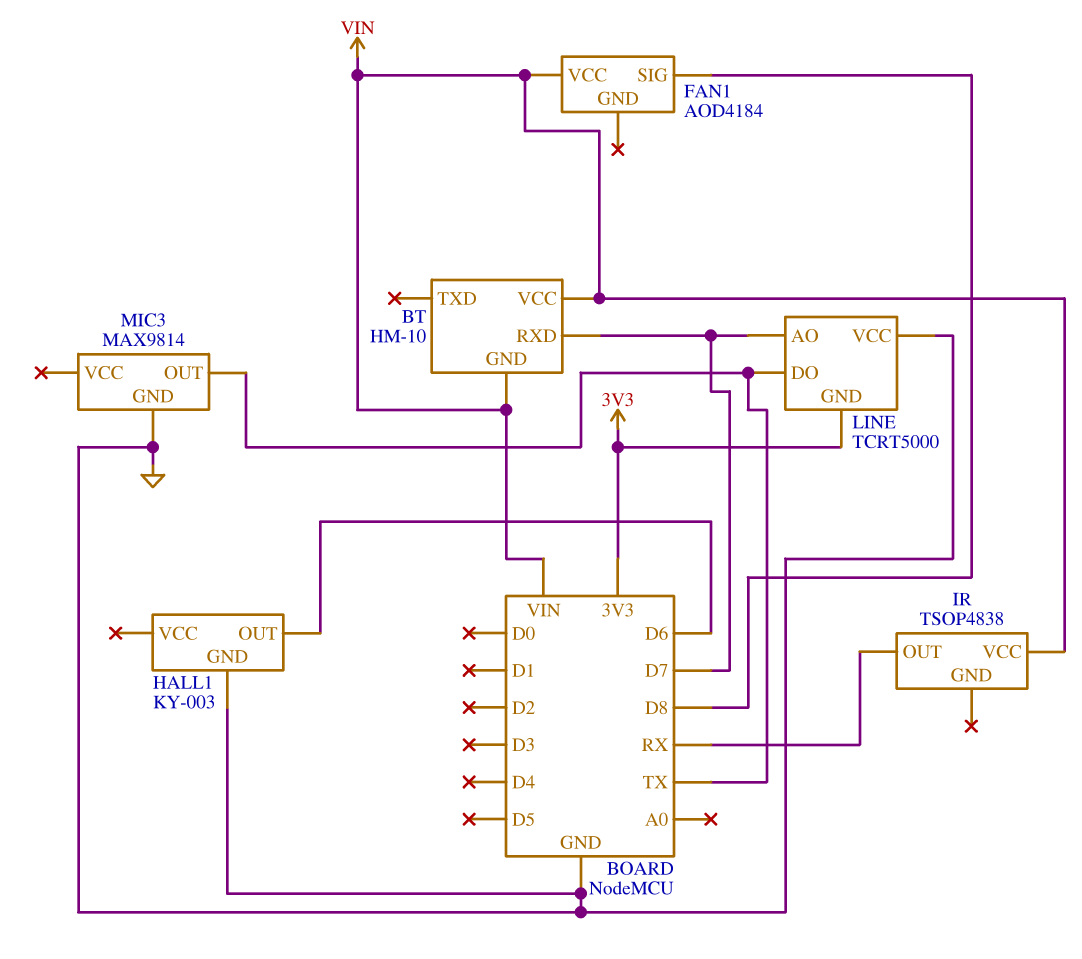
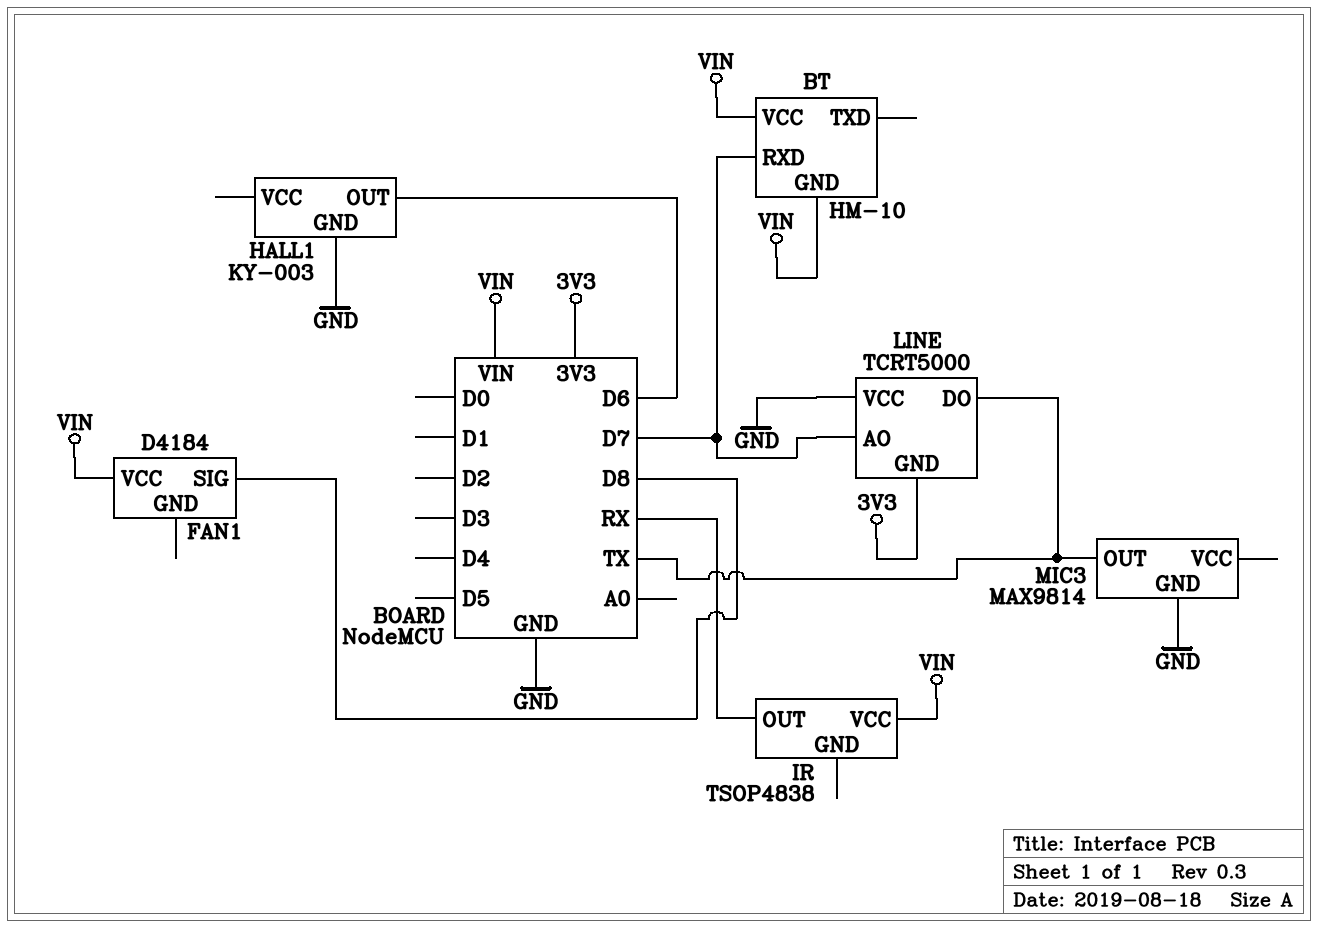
FAN1: AOD4184 -> D4184

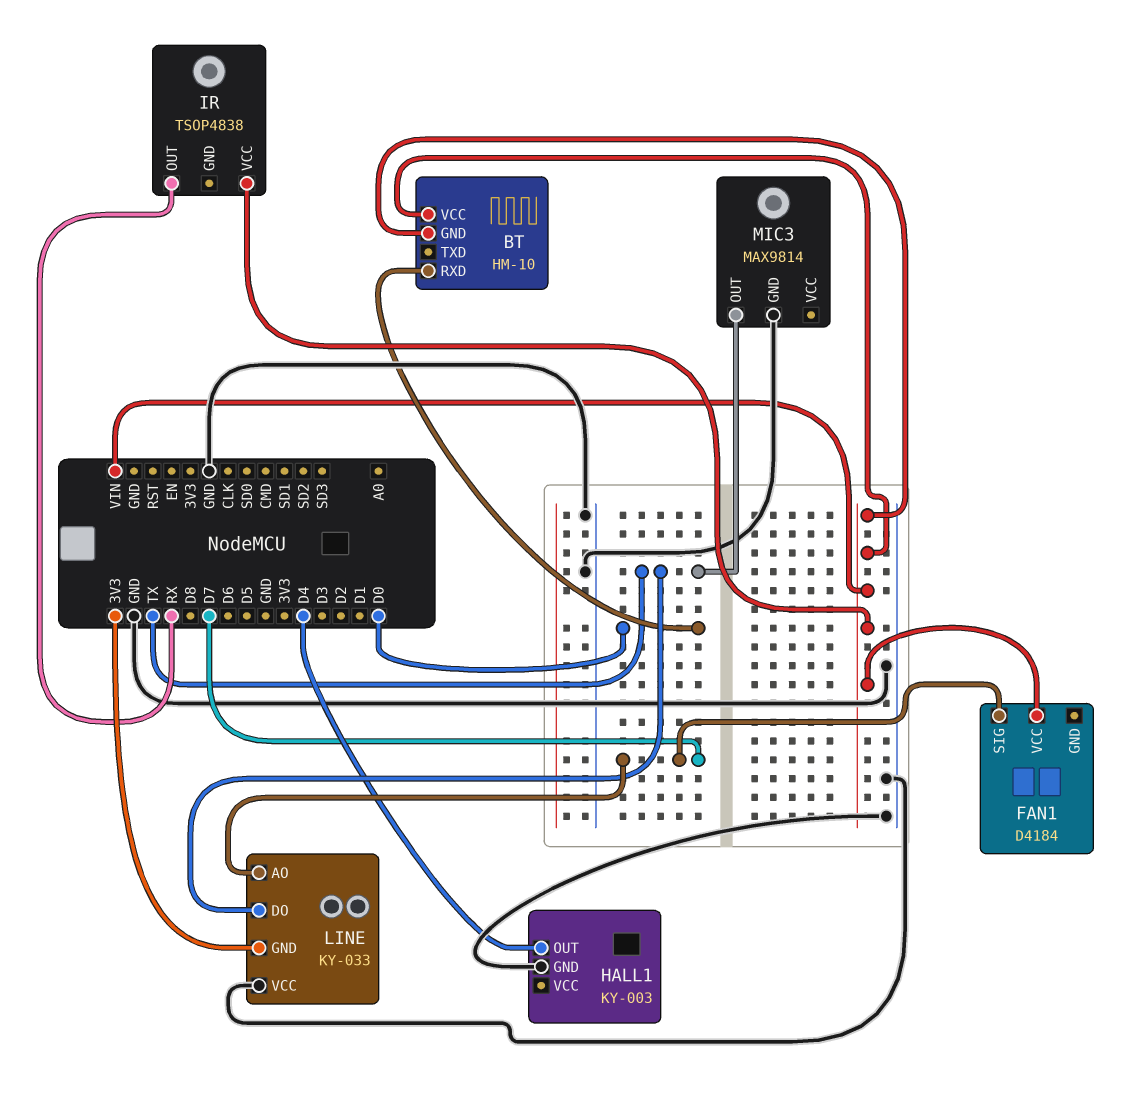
BT pin RXD: D7 -> D0
FAN1 pin SIG: D8 -> D7
HALL1 pin OUT: D6 -> D4
LINE: TCRT5000 -> KY-033

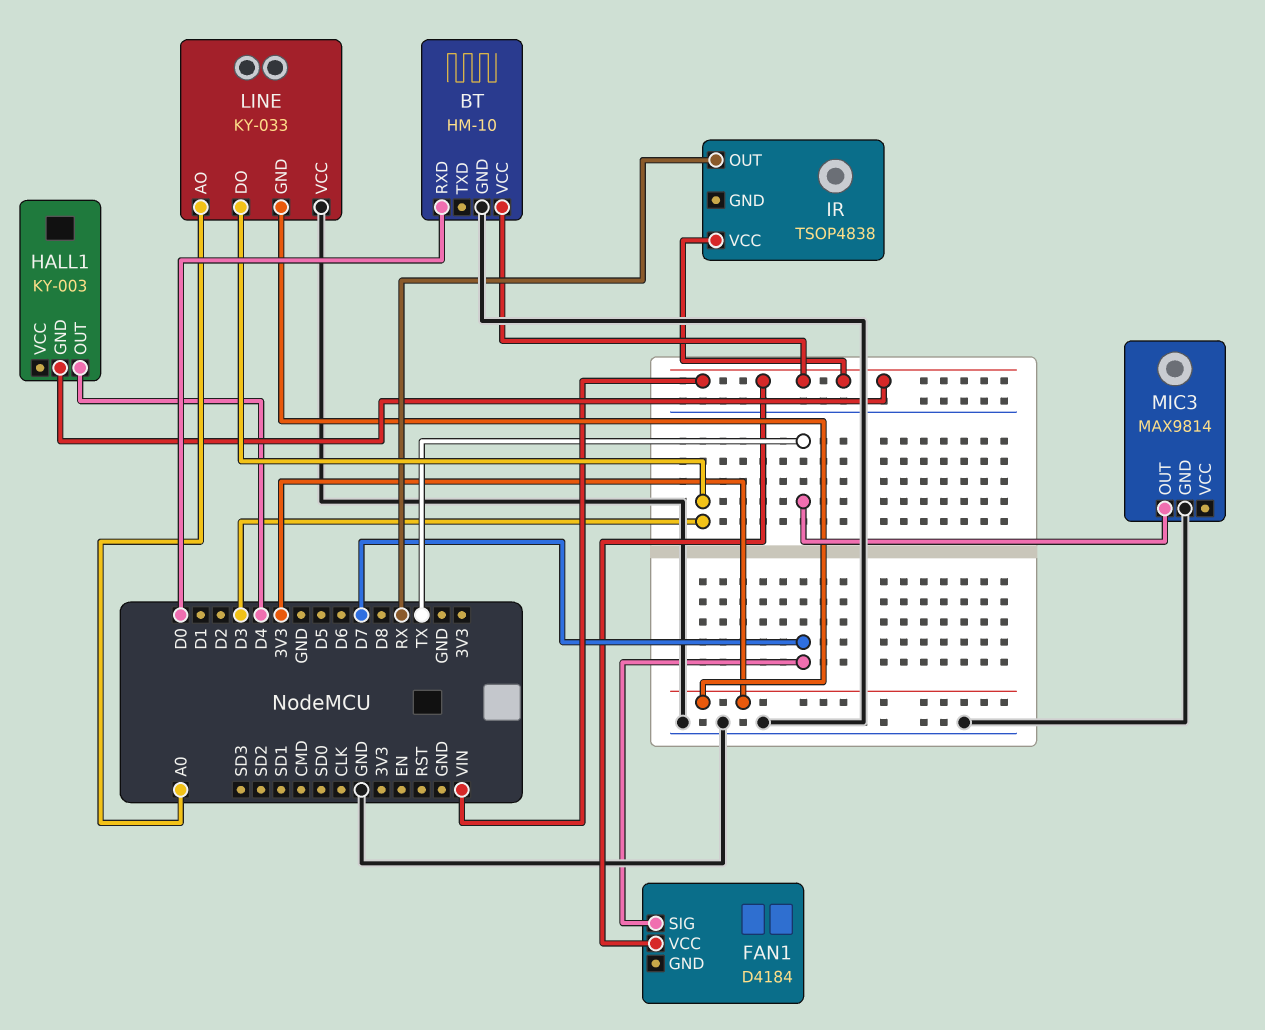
BT pin GND: VIN -> GND
HALL1 pin GND: GND -> VIN
LINE pin AO: D7 -> A0
LINE pin DO: TX -> D3

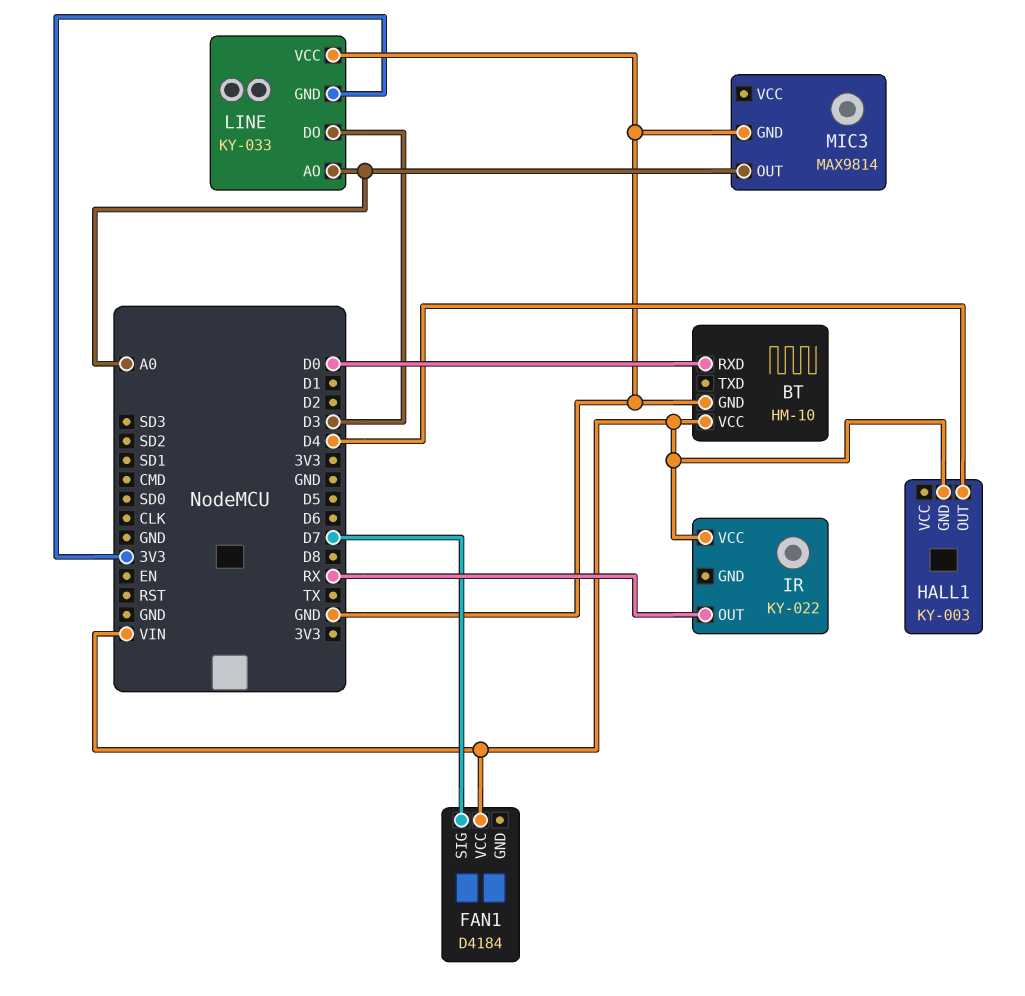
IR: TSOP4838 -> KY-022
MIC3 pin OUT: TX -> A0

